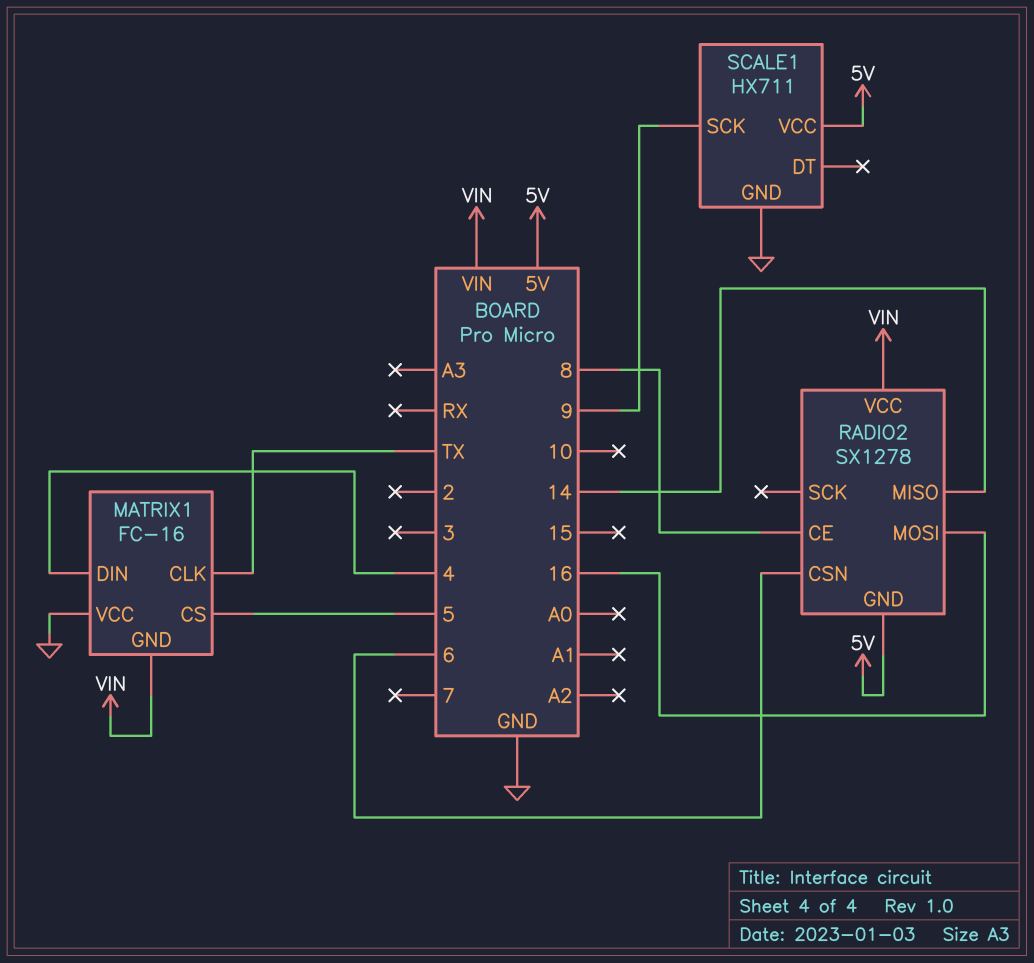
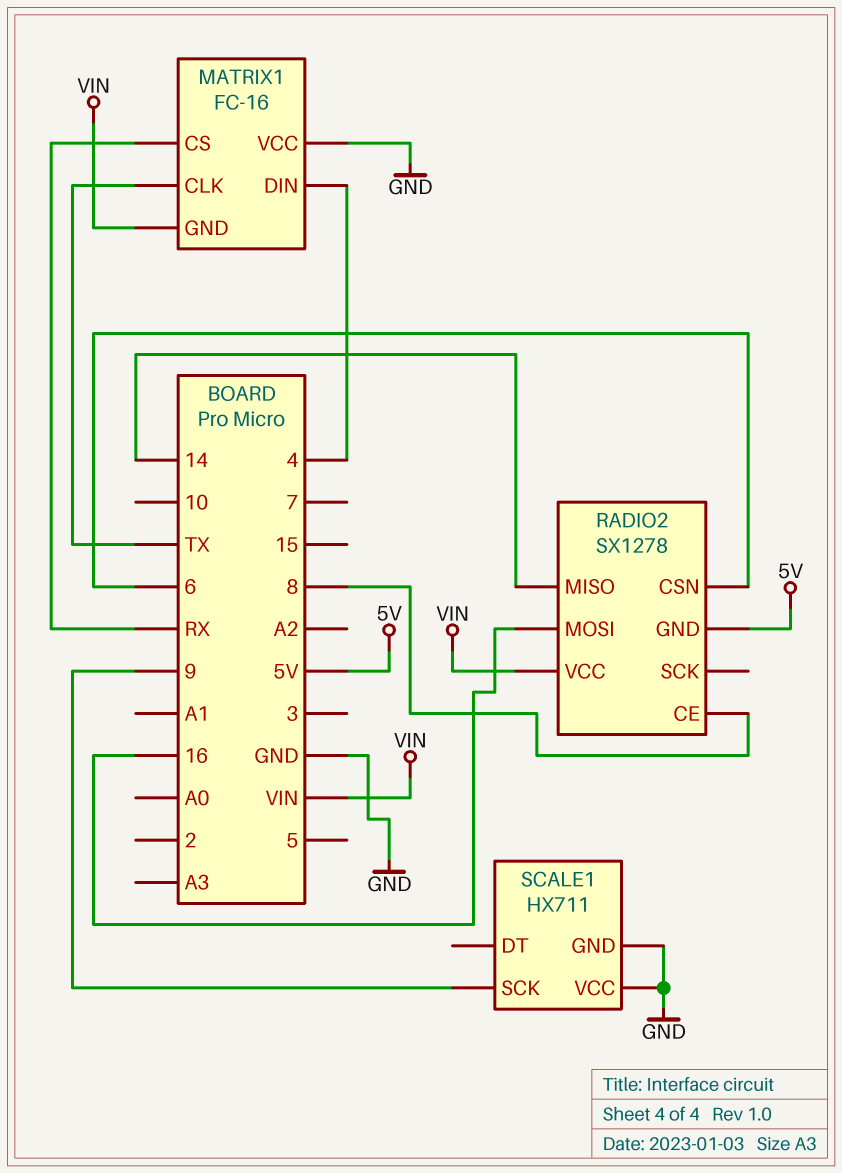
MATRIX1 pin CS: 5 -> RX
SCALE1 pin VCC: 5V -> GND

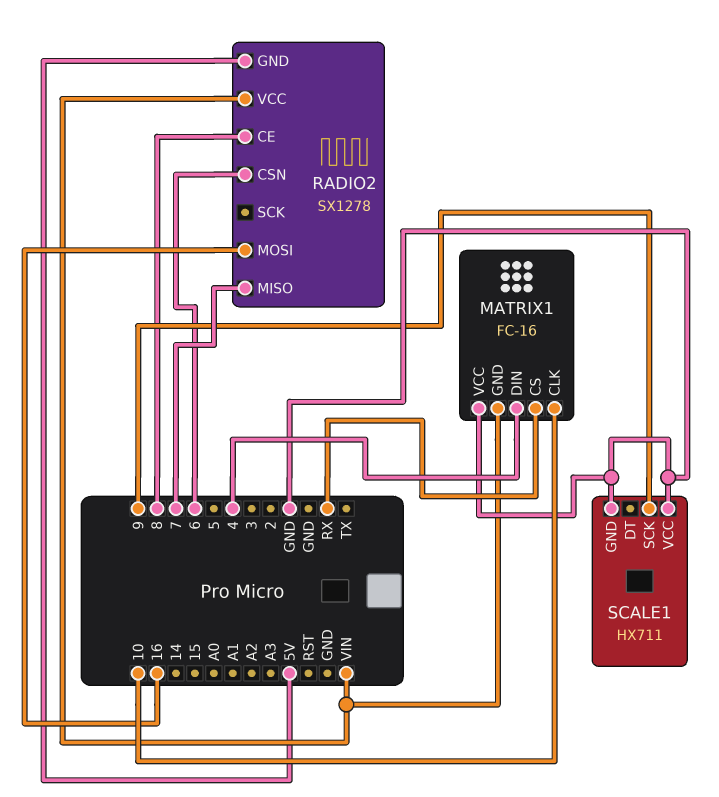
MATRIX1 pin CLK: TX -> 10
RADIO2 pin MISO: 14 -> 7

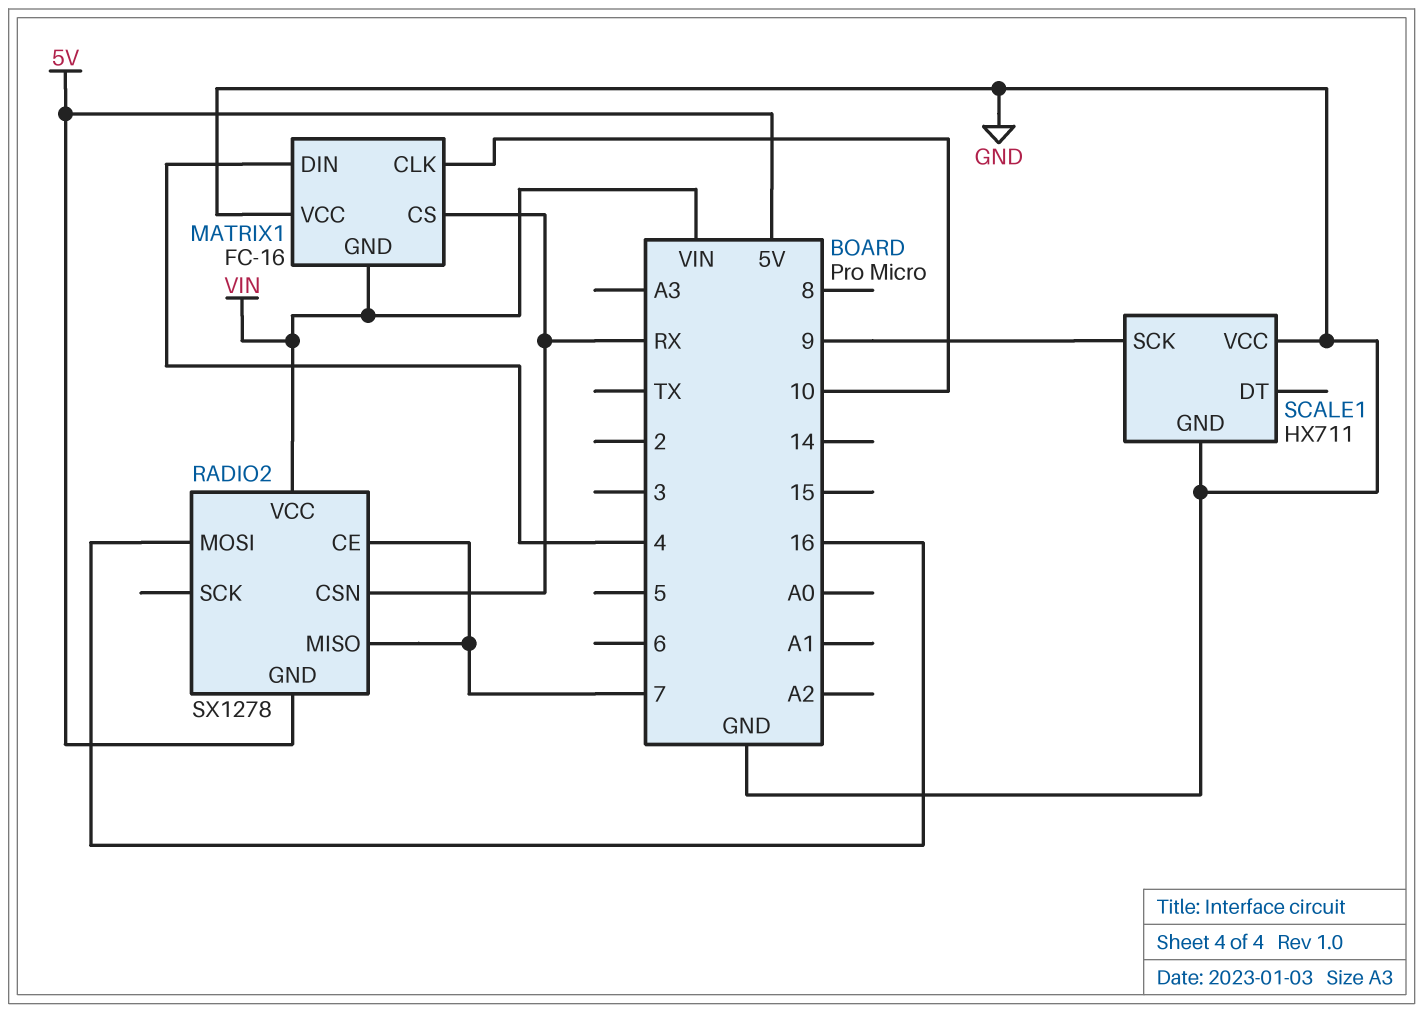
RADIO2 pin CE: 8 -> 7
RADIO2 pin CSN: 6 -> RX

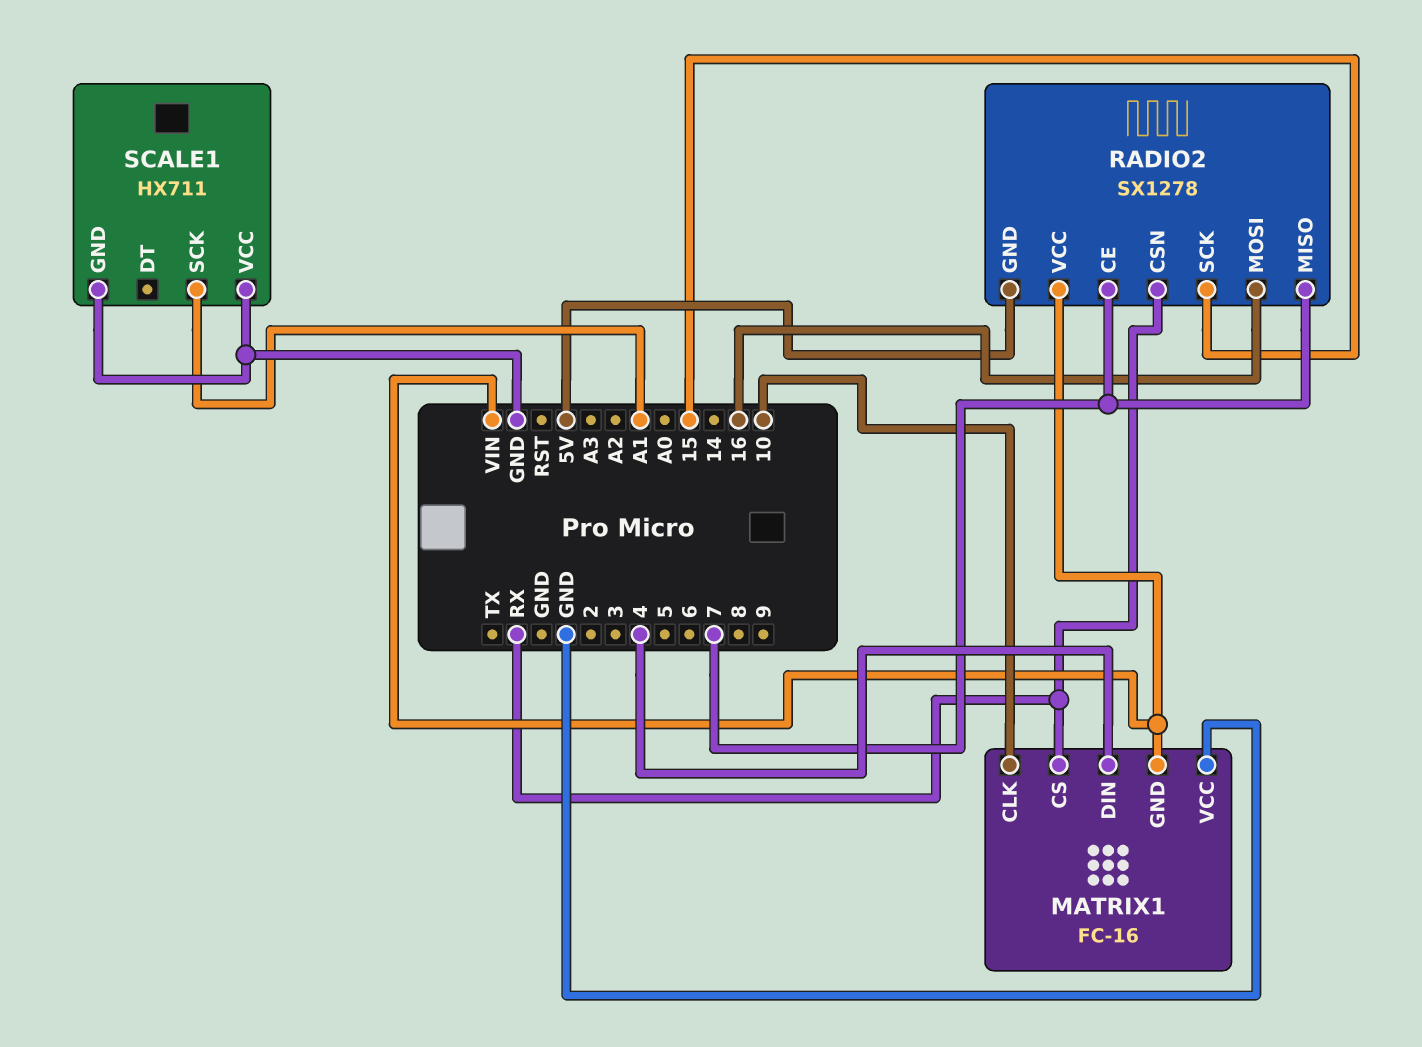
RADIO2 pin SCK: none -> 15
SCALE1 pin SCK: 9 -> A1

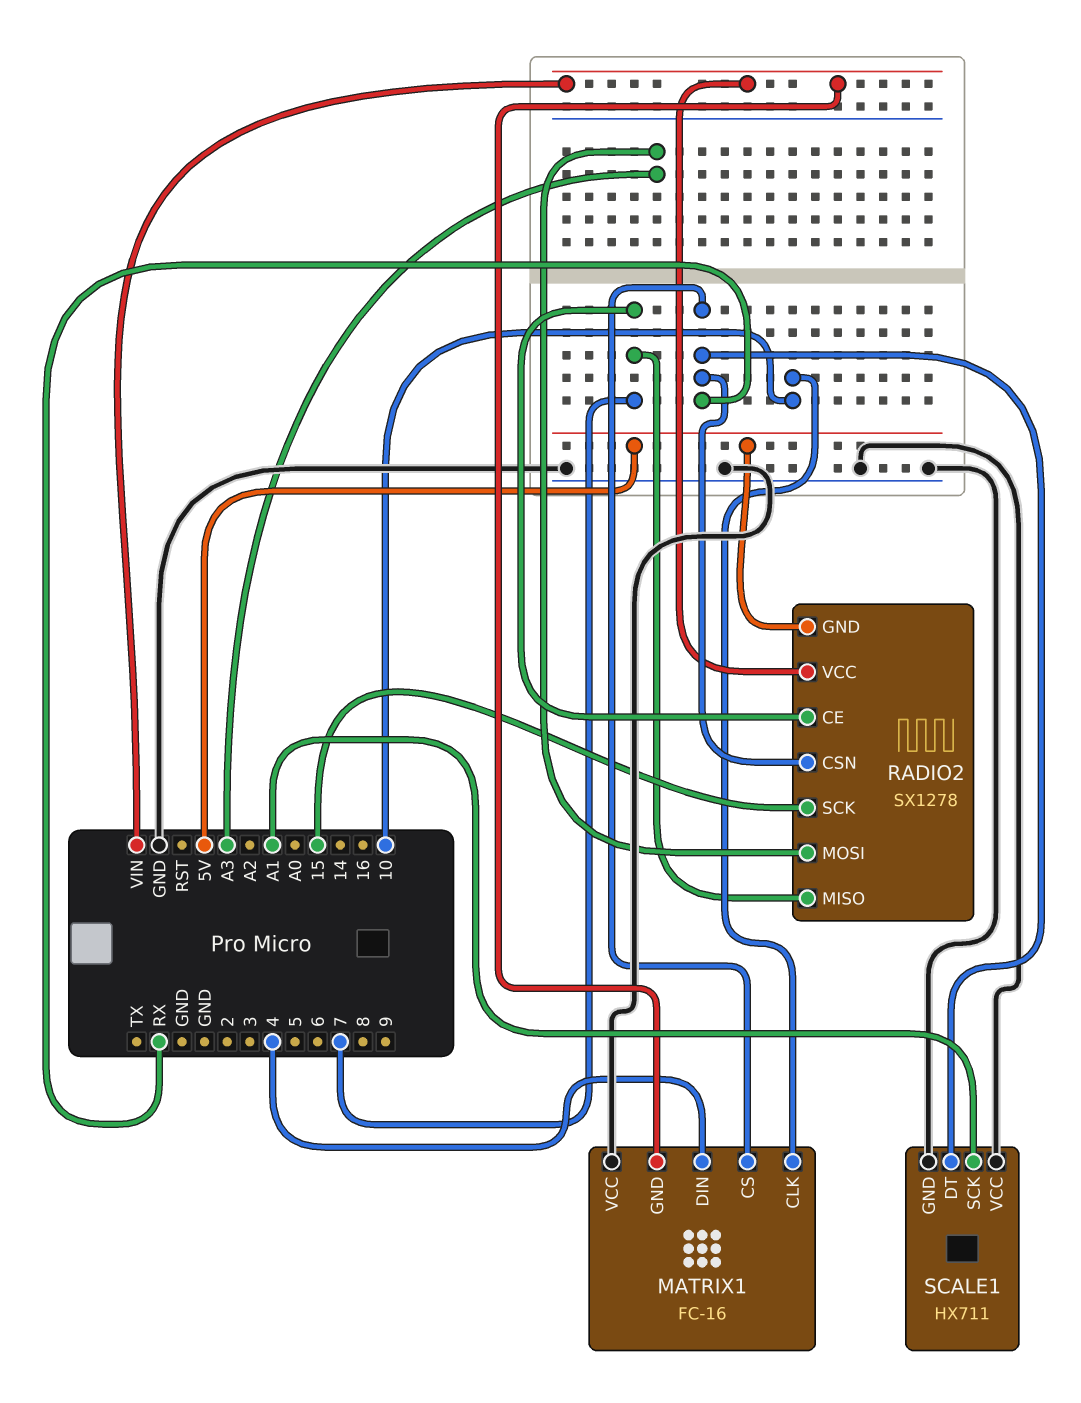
RADIO2 pin MOSI: 16 -> A3
SCALE1 pin DT: none -> RX

